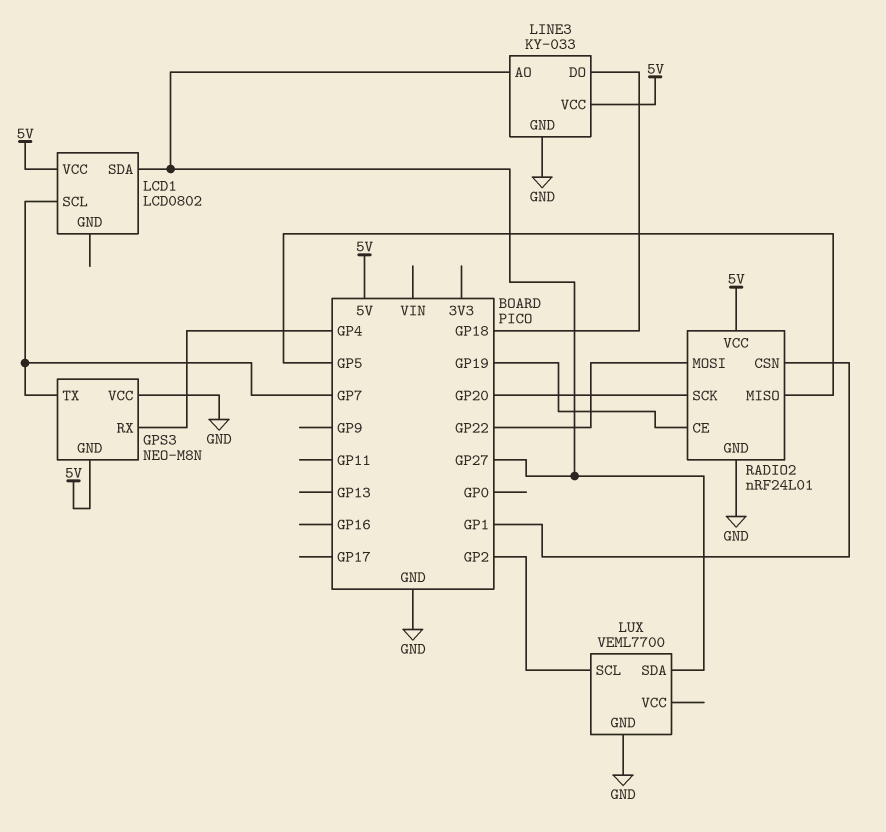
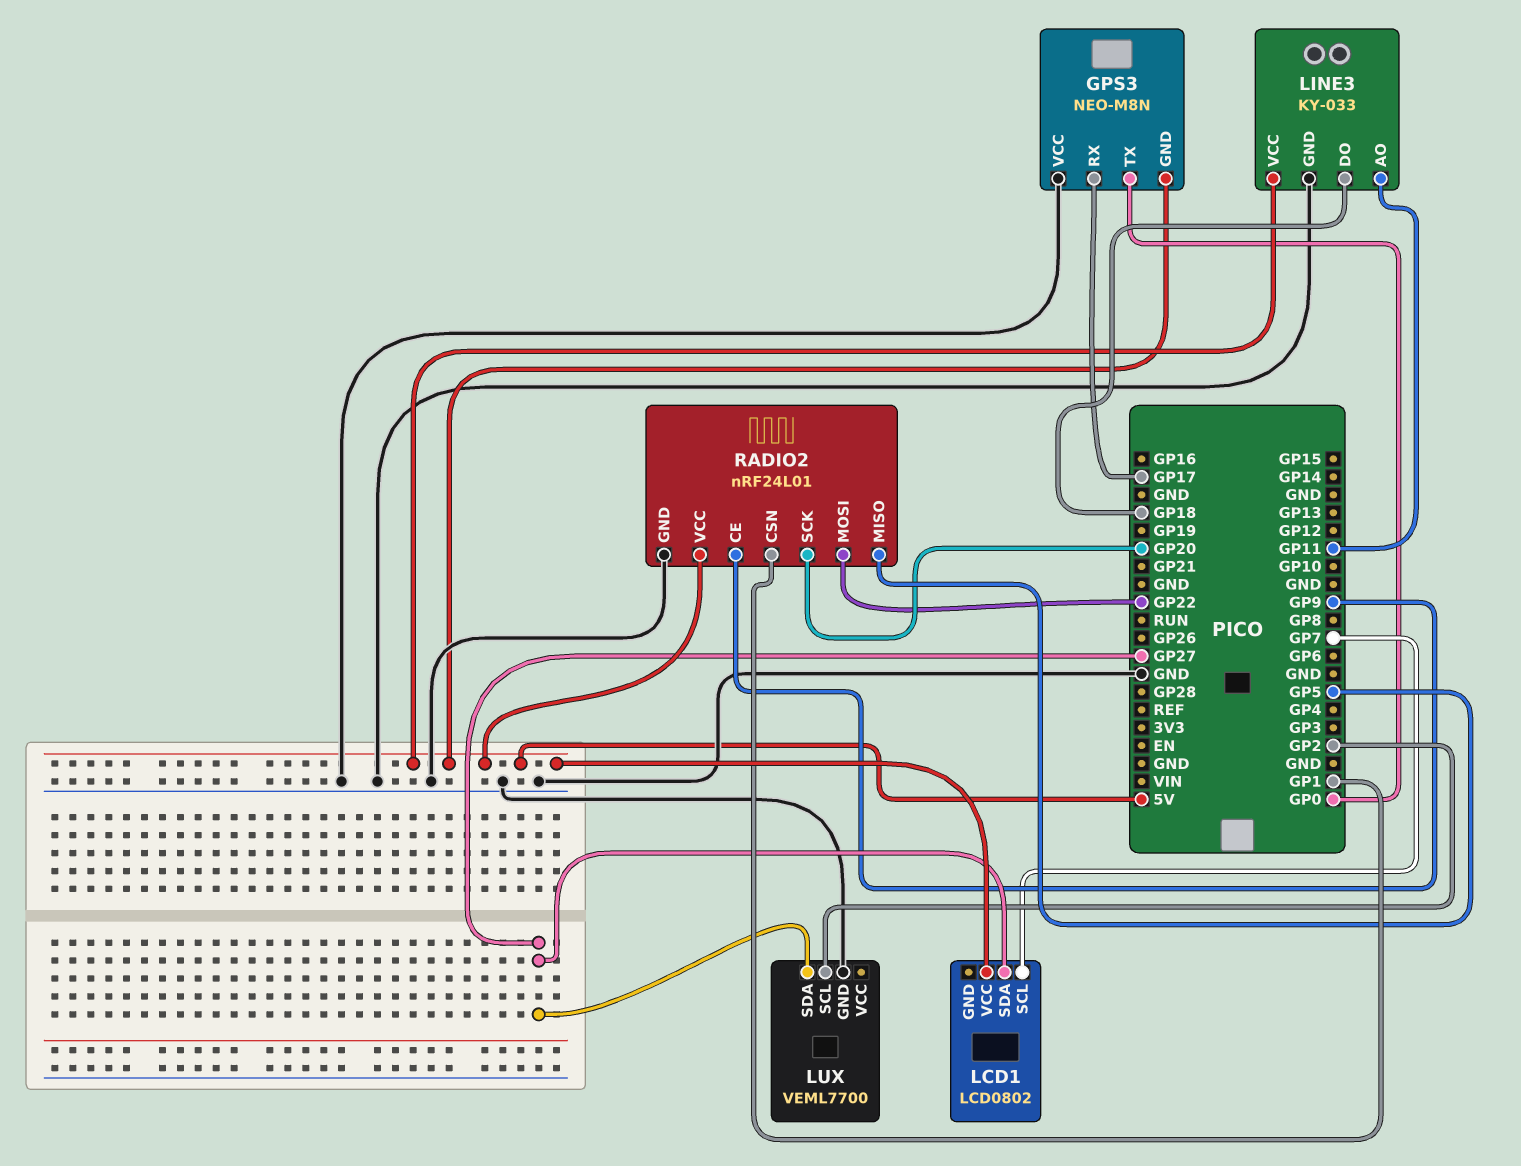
GPS3 pin RX: GP4 -> GP17
GPS3 pin TX: GP7 -> GP0
LINE3 pin AO: GP27 -> GP11
RADIO2 pin CE: GP19 -> GP9

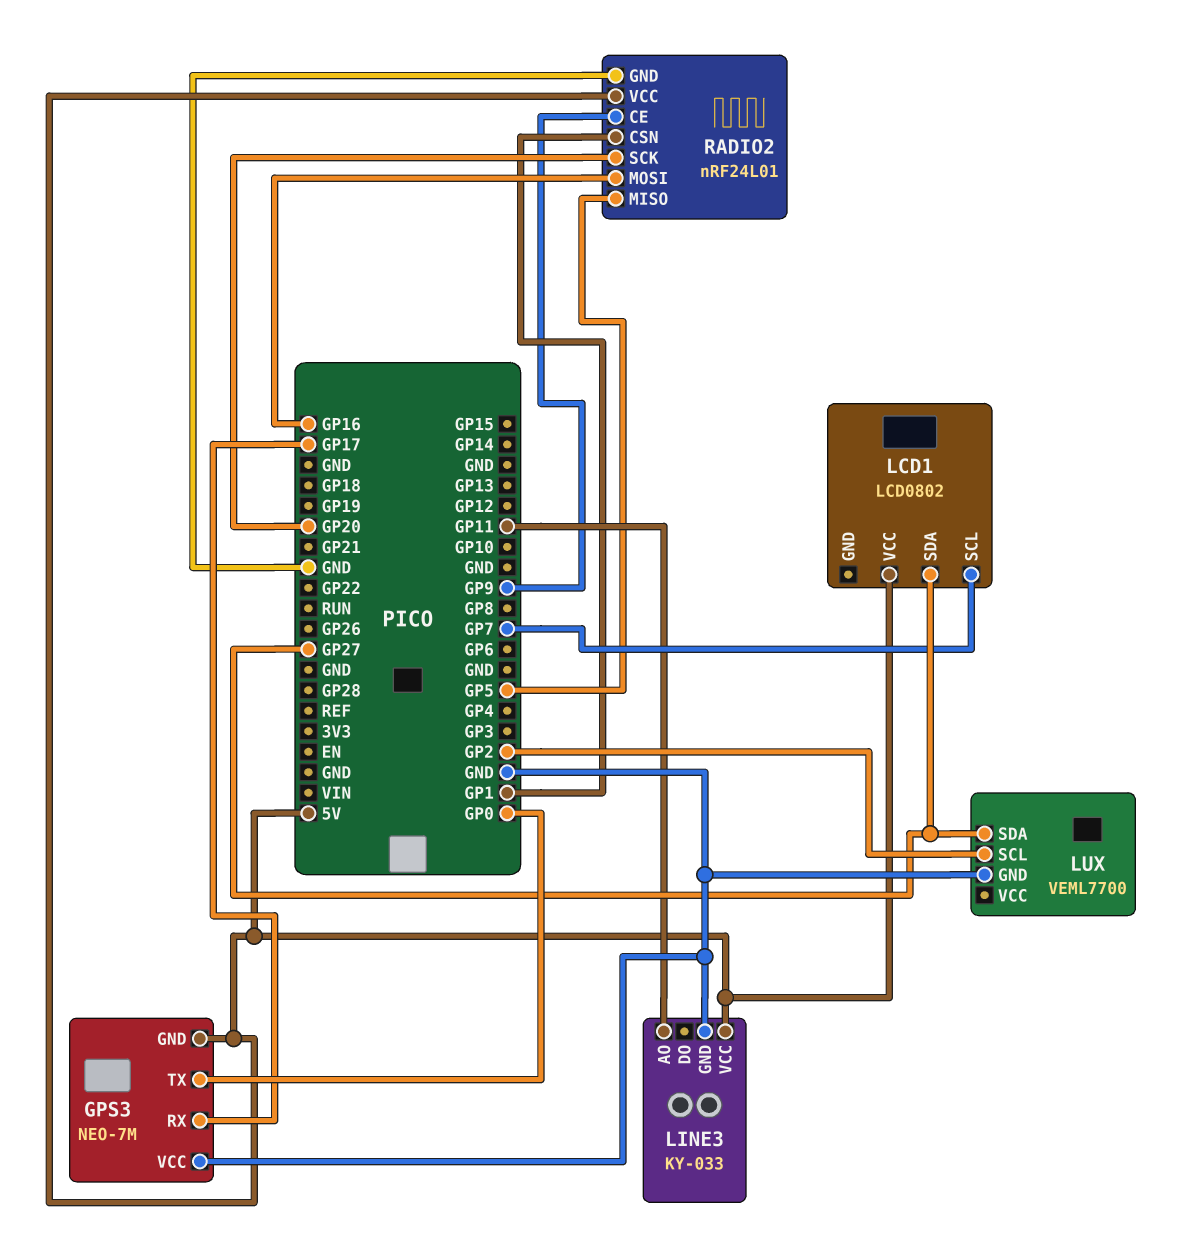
GPS3: NEO-M8N -> NEO-7M
LINE3 pin DO: GP18 -> none
RADIO2 pin MOSI: GP22 -> GP16

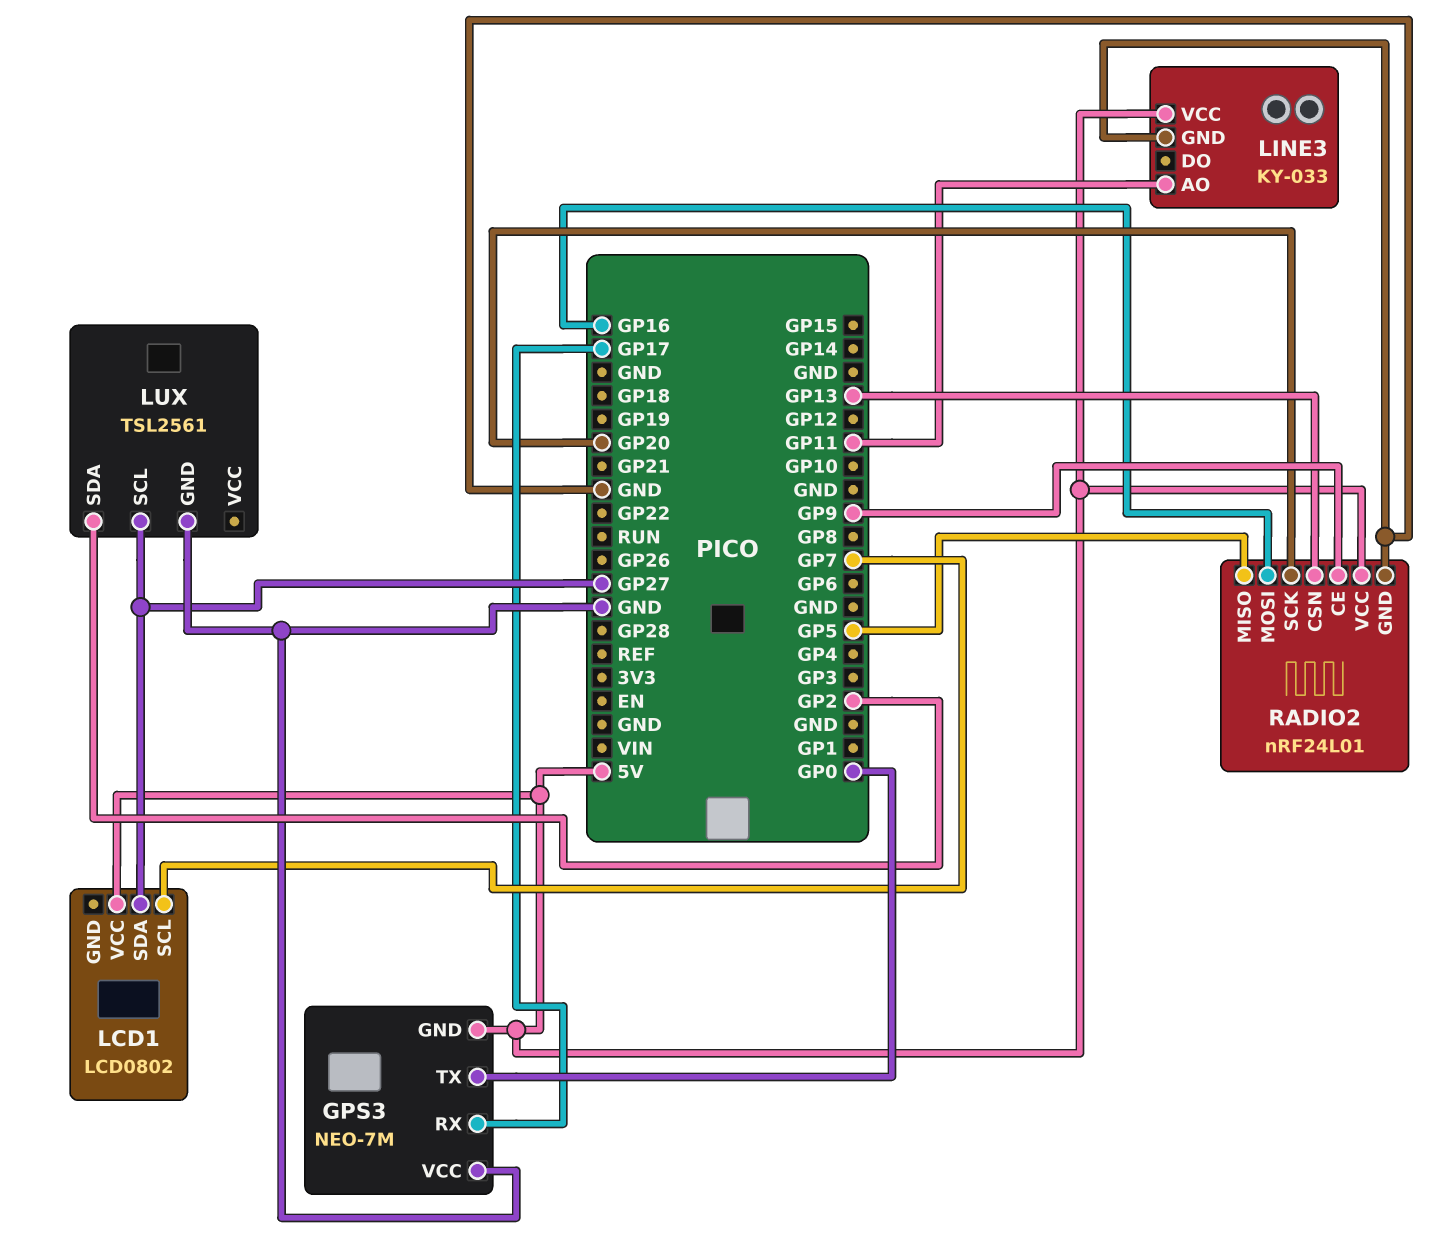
LUX: VEML7700 -> TSL2561
LUX pin SCL: GP2 -> GP27
LUX pin SDA: GP27 -> GP2
RADIO2 pin CSN: GP1 -> GP13

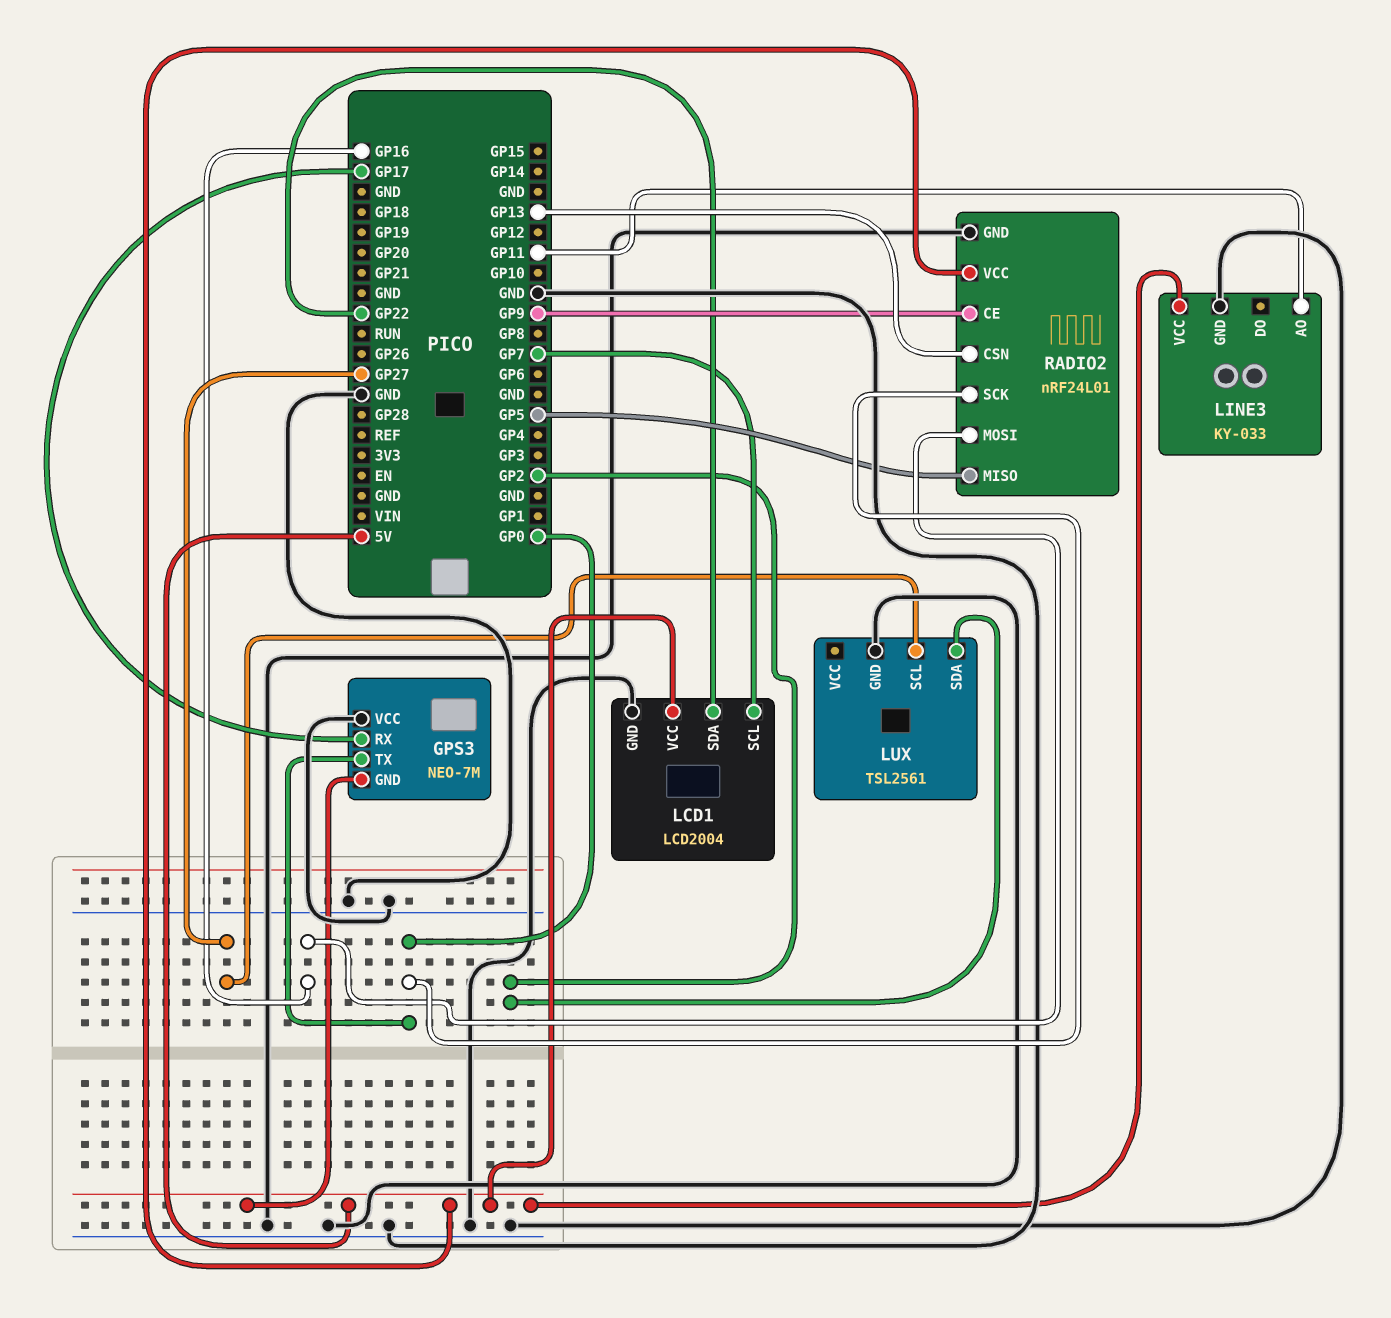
LCD1: LCD0802 -> LCD2004
LCD1 pin GND: none -> GND
LCD1 pin SDA: GP27 -> GP22
RADIO2 pin SCK: GP20 -> GP0

